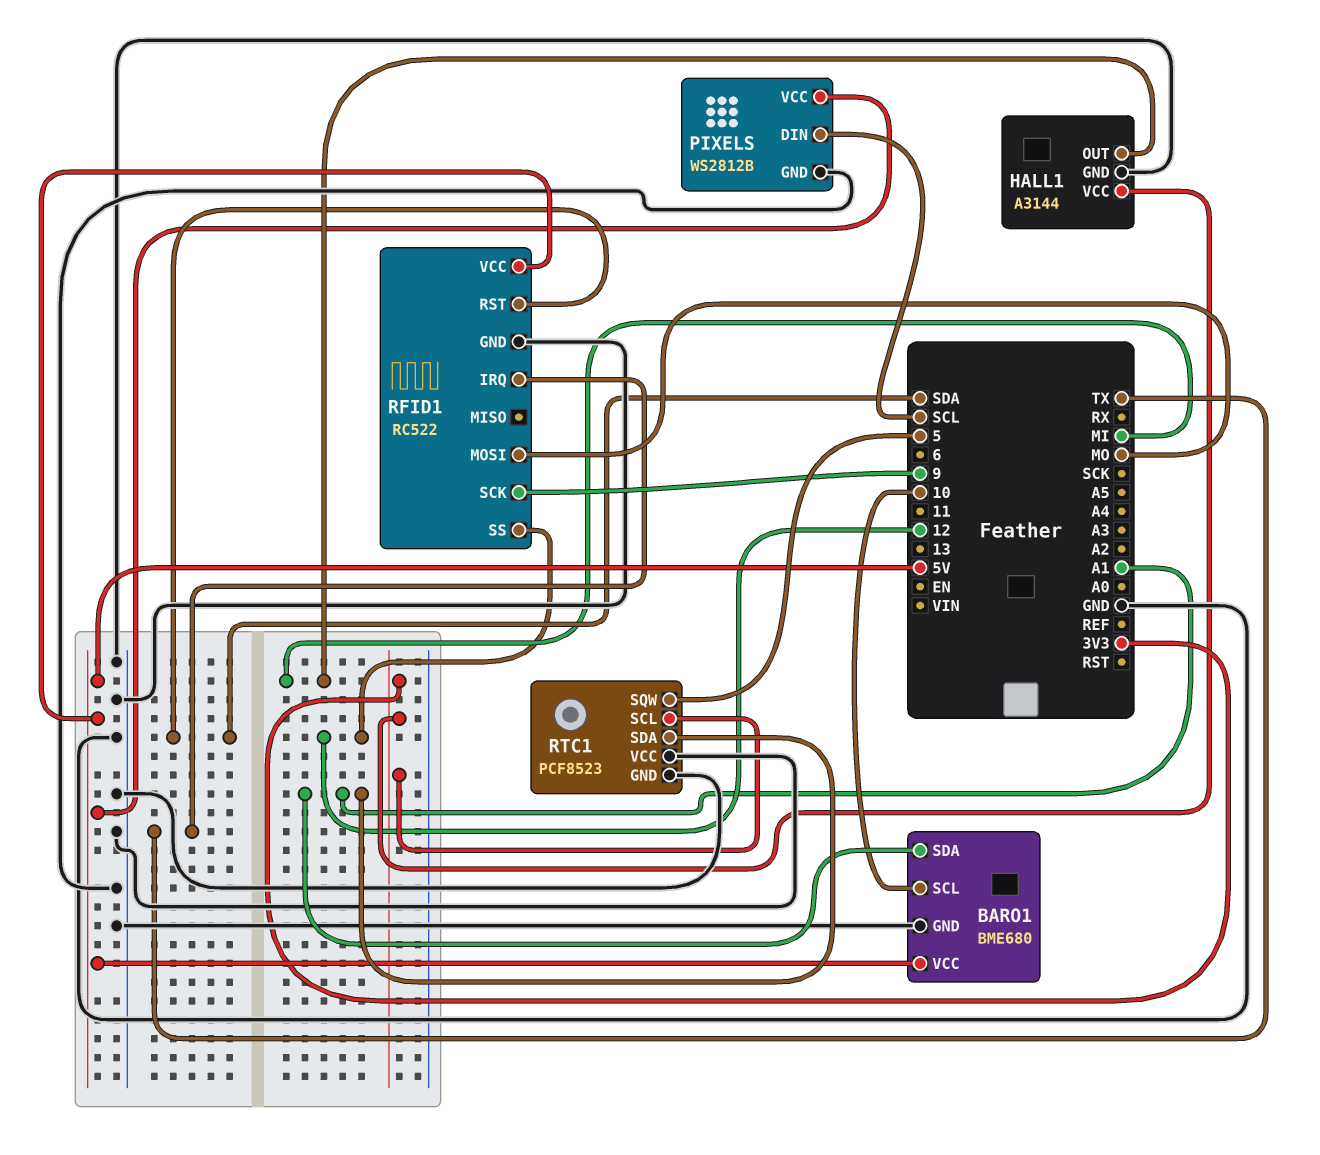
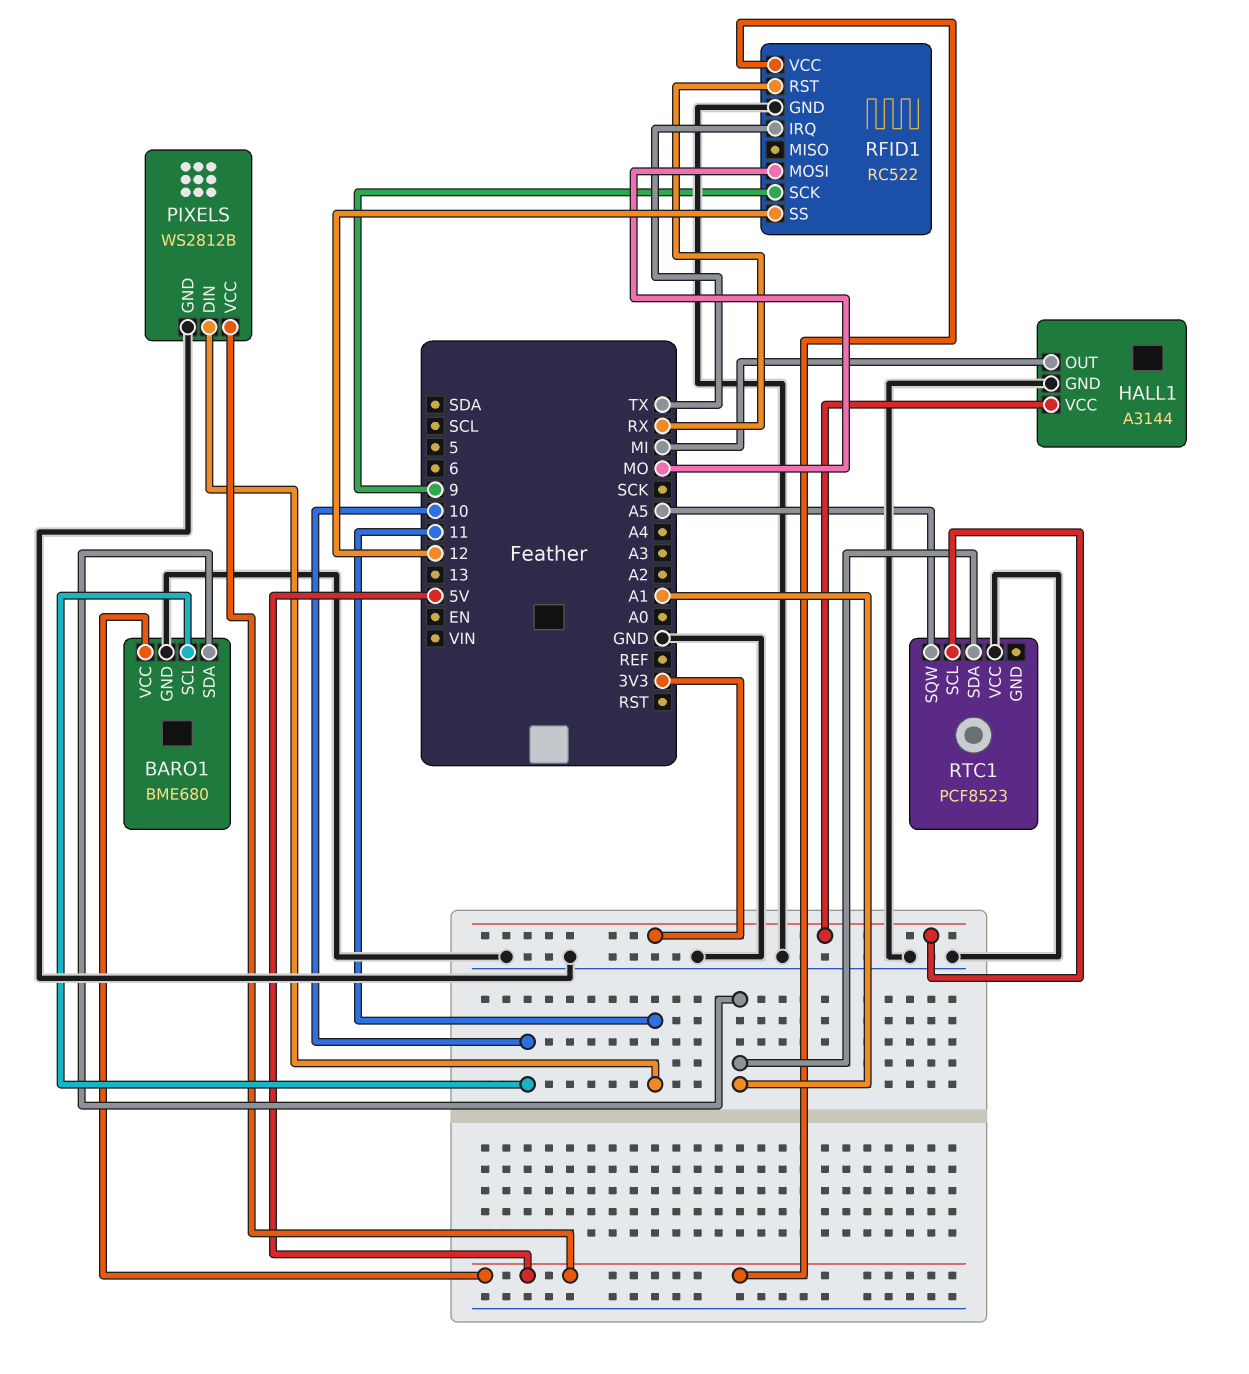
PIXELS pin DIN: SCL -> 11
RFID1 pin RST: SDA -> RX
RTC1 pin GND: GND -> none
RTC1 pin SQW: 5 -> A5

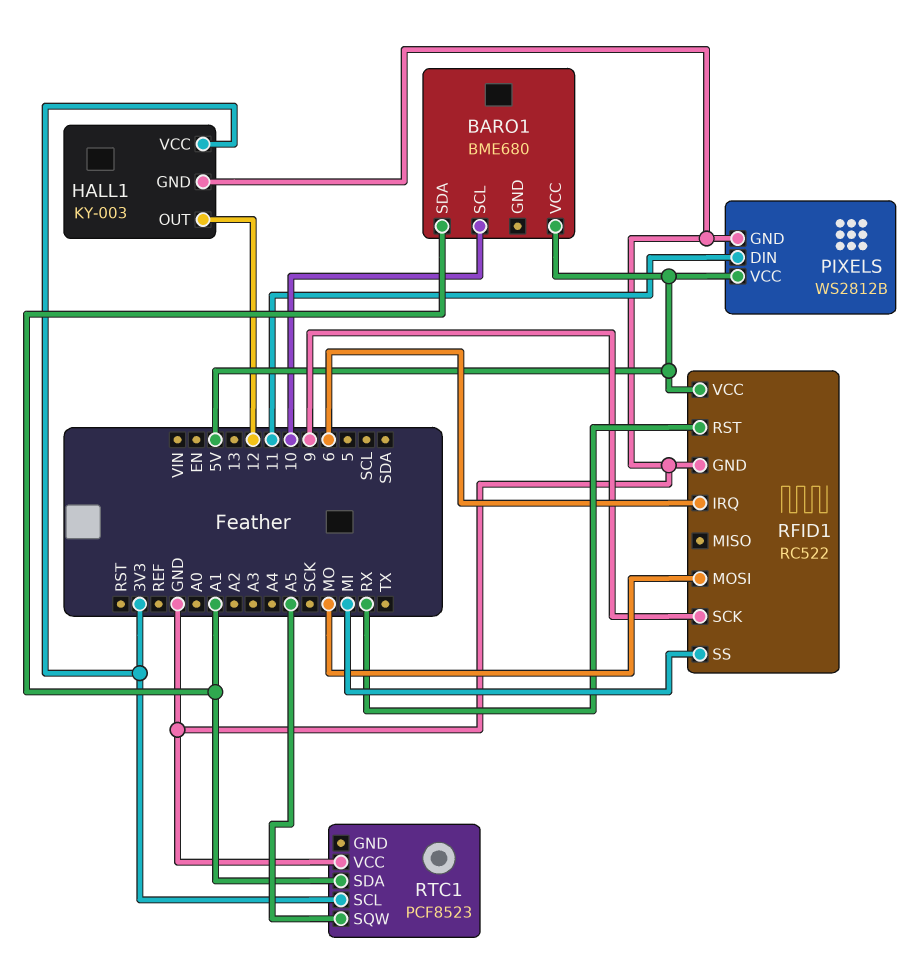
BARO1 pin GND: GND -> none
HALL1: A3144 -> KY-003
HALL1 pin OUT: MI -> 12
RFID1 pin IRQ: TX -> 6
RFID1 pin SS: 12 -> MI

